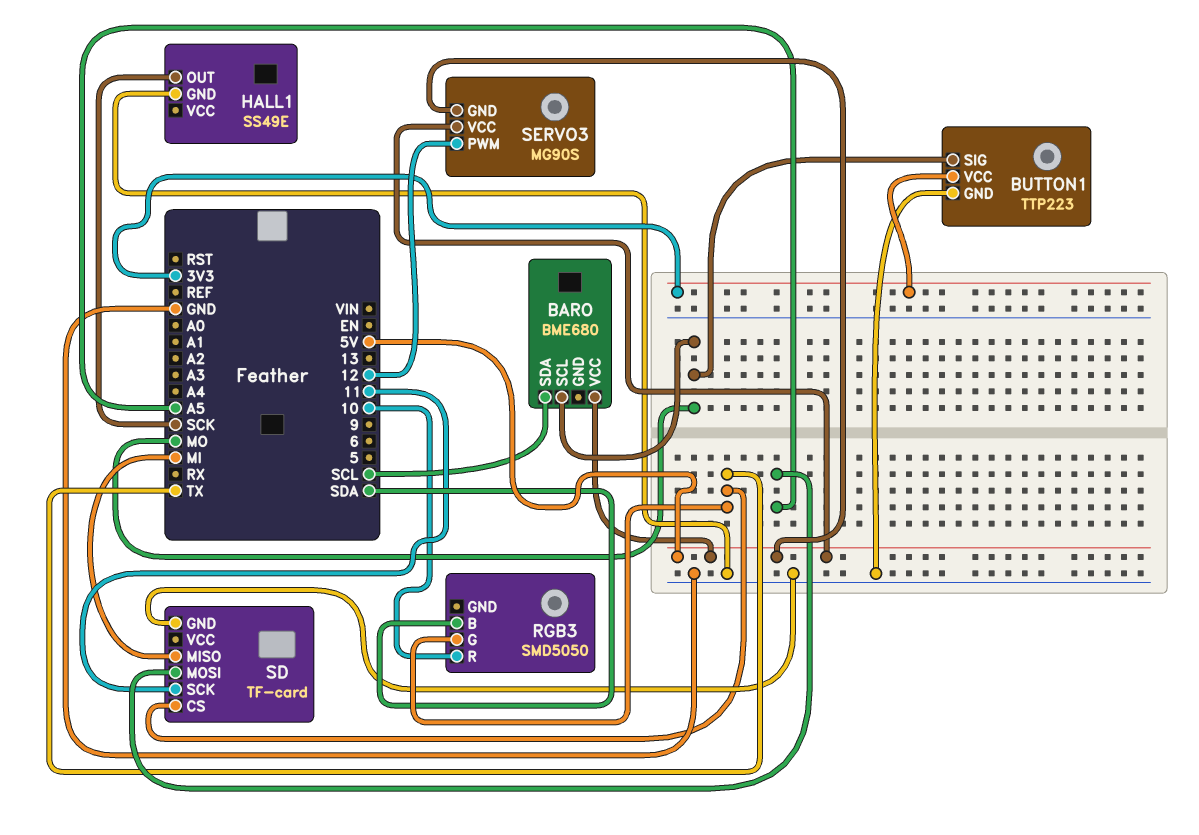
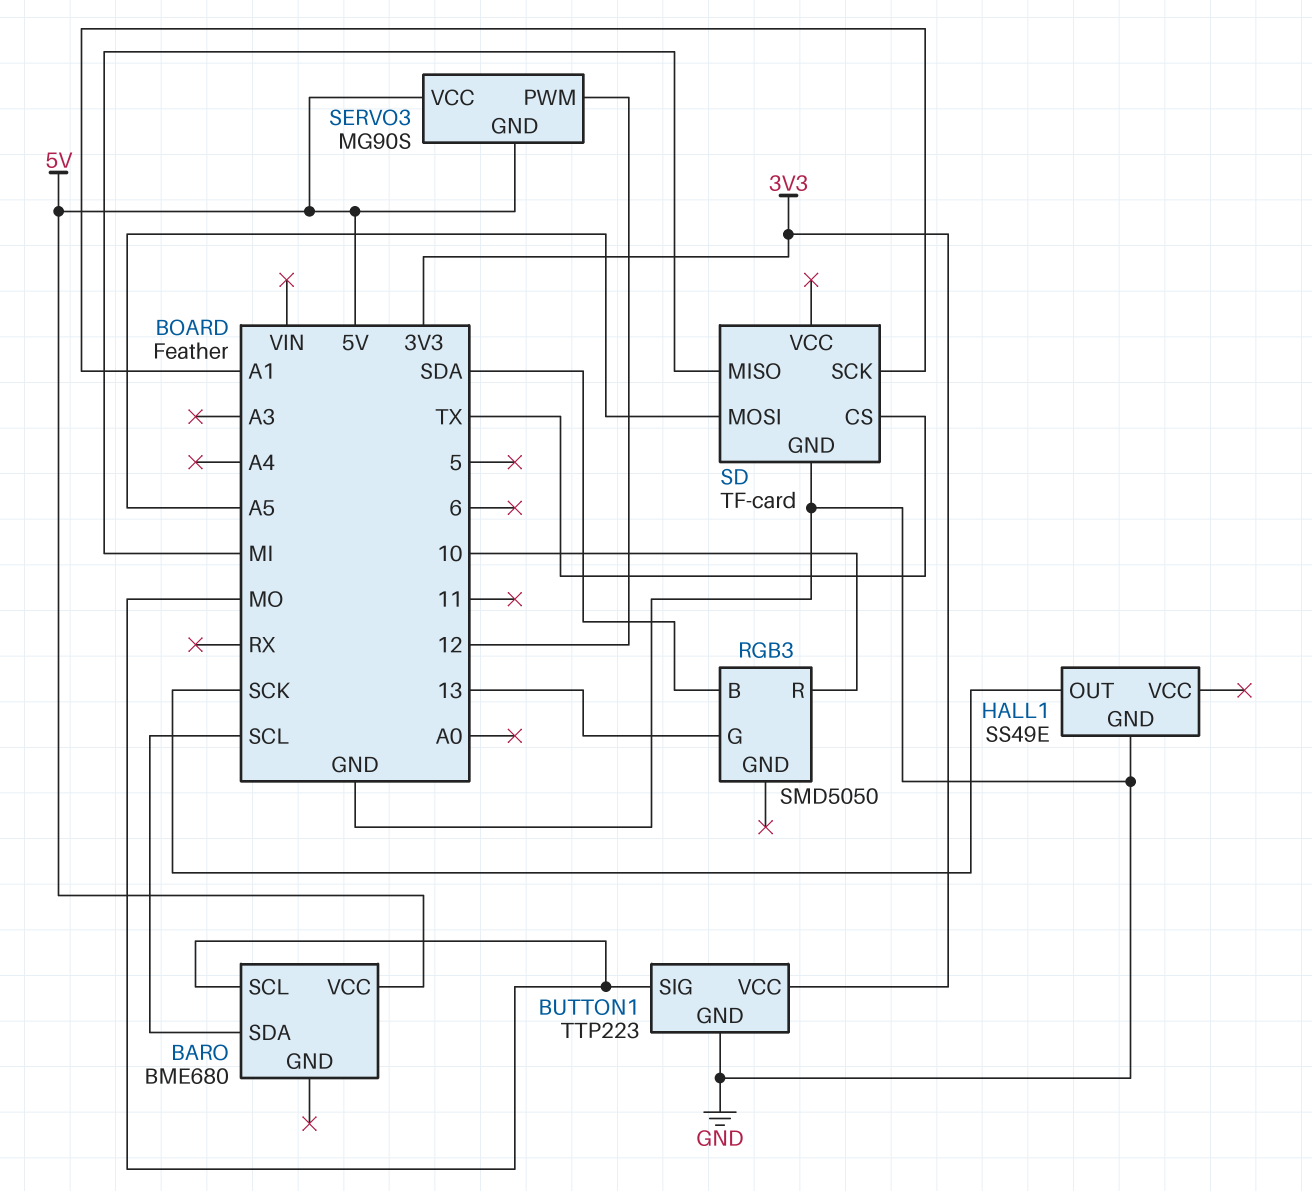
RGB3 pin G: TX -> 13
SD pin SCK: 11 -> A1

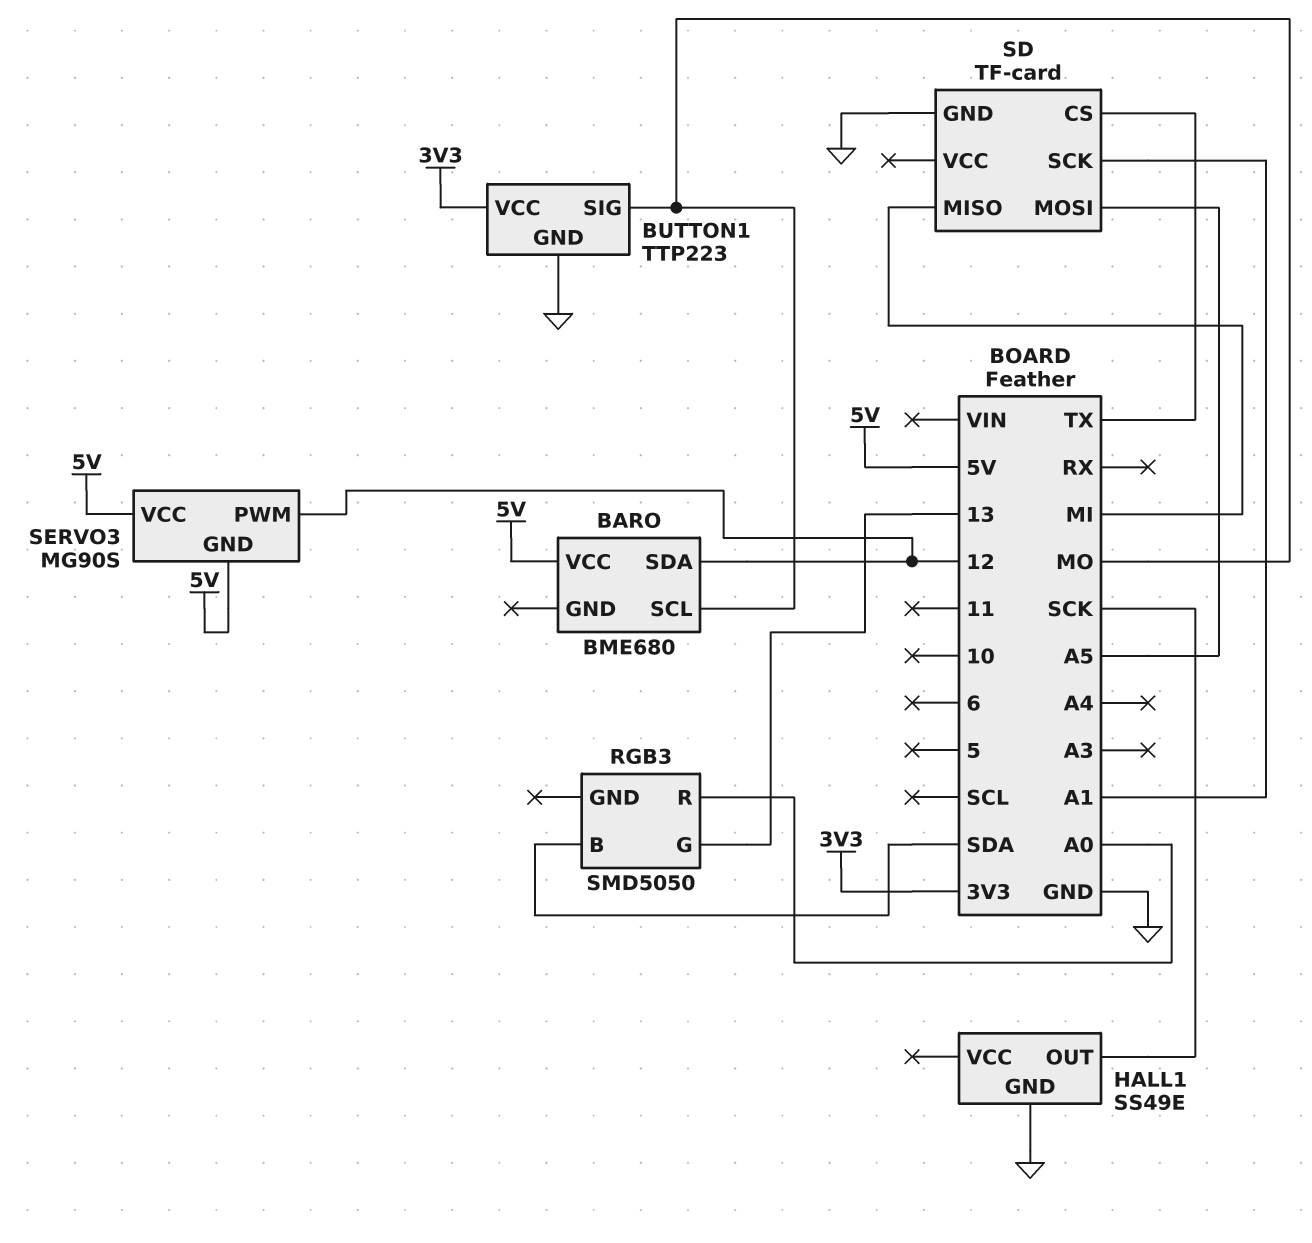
BARO pin SDA: SCL -> 12
RGB3 pin R: 10 -> A0

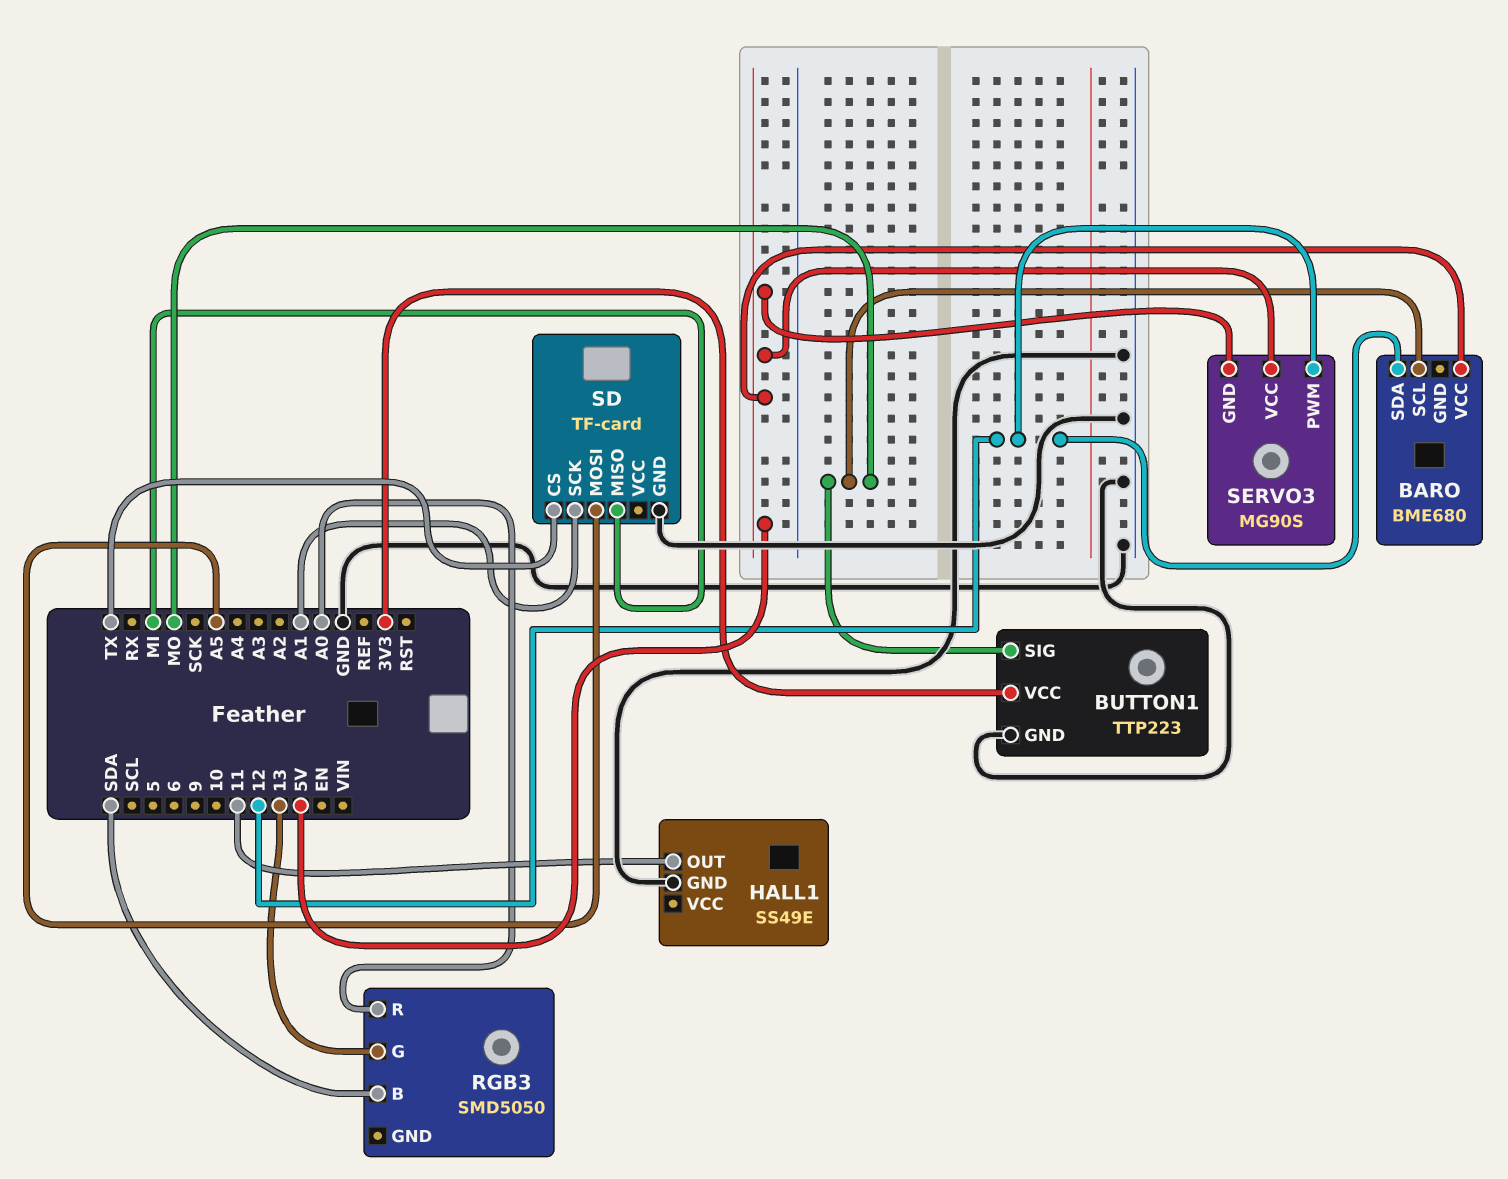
HALL1 pin OUT: SCK -> 11

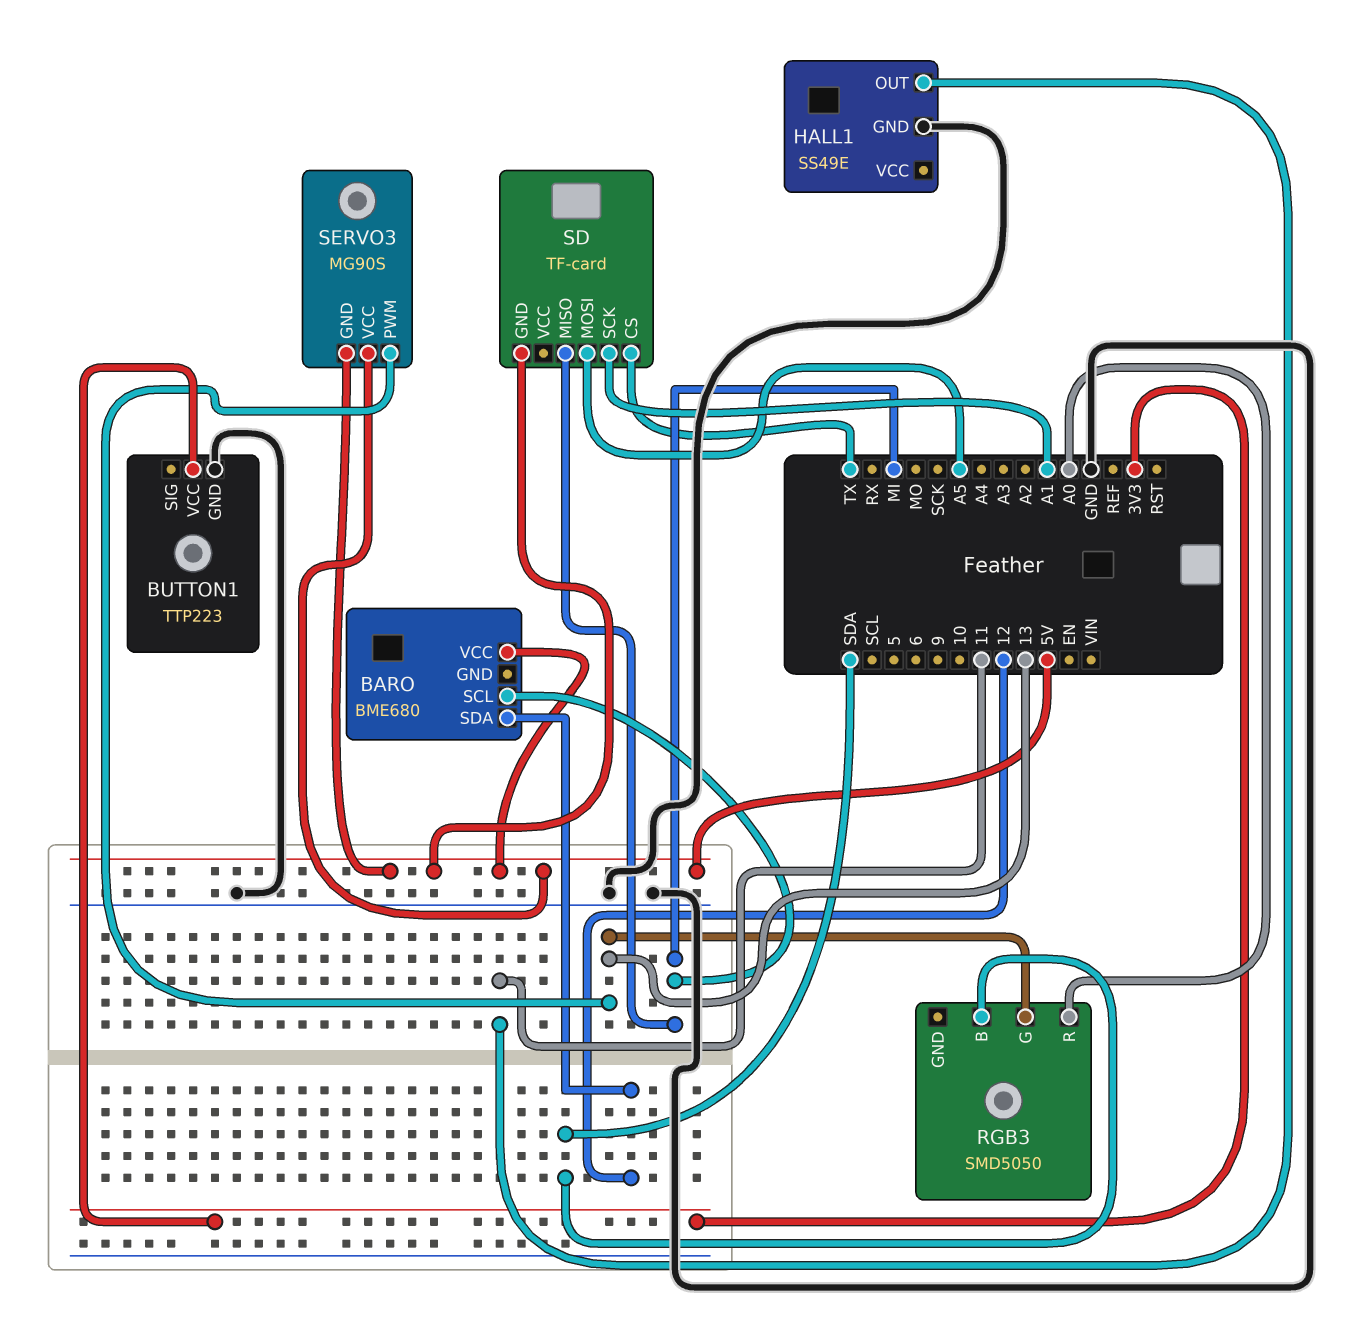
BARO pin SCL: MO -> MI
BUTTON1 pin SIG: MO -> none
SD pin GND: GND -> 5V
SERVO3 pin PWM: 12 -> 13

